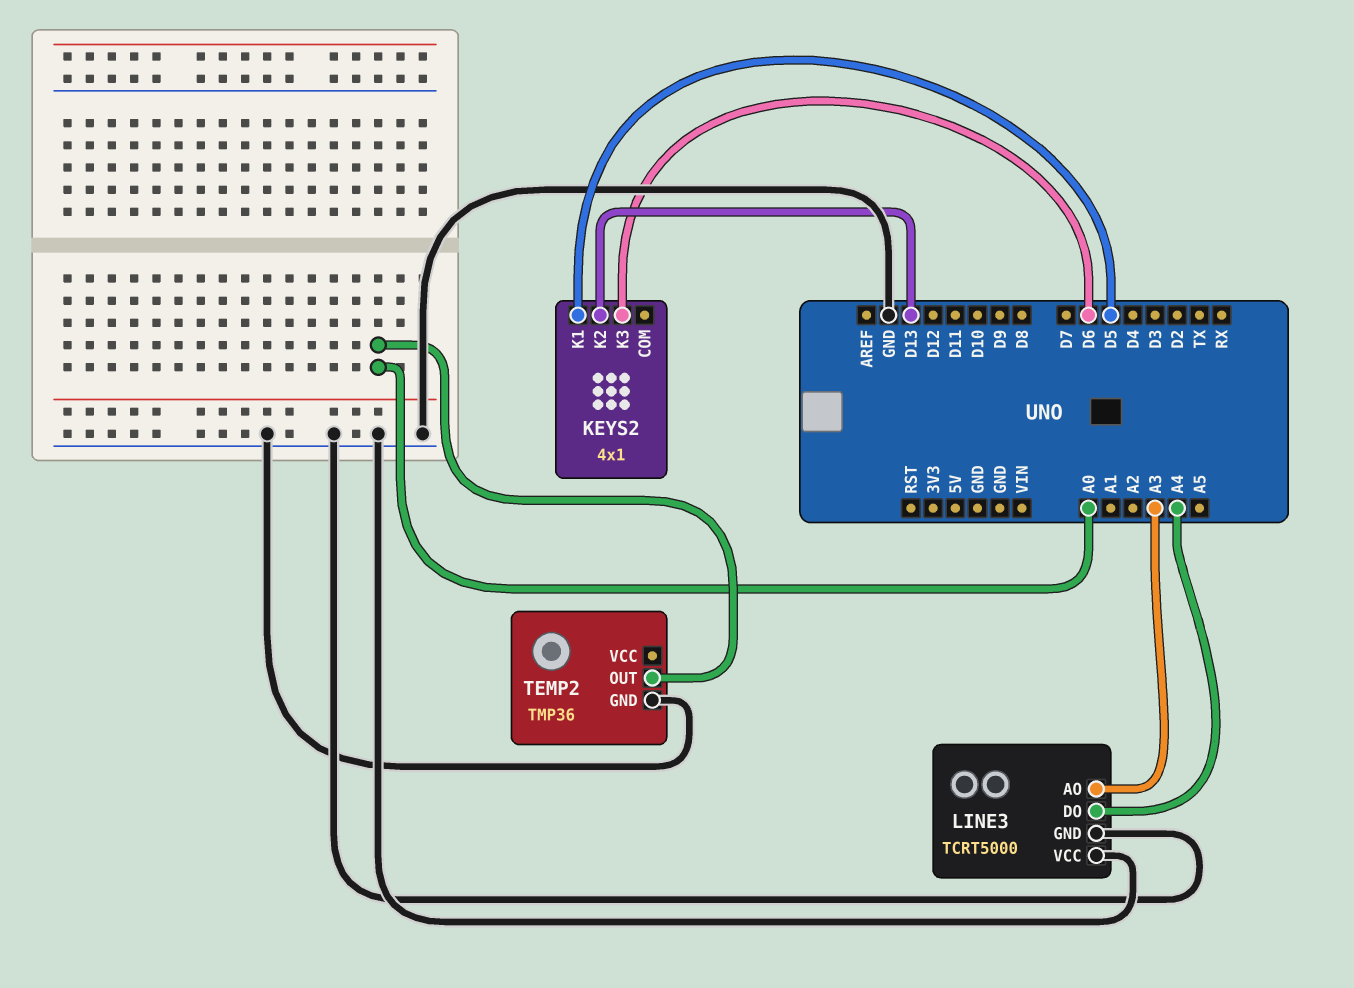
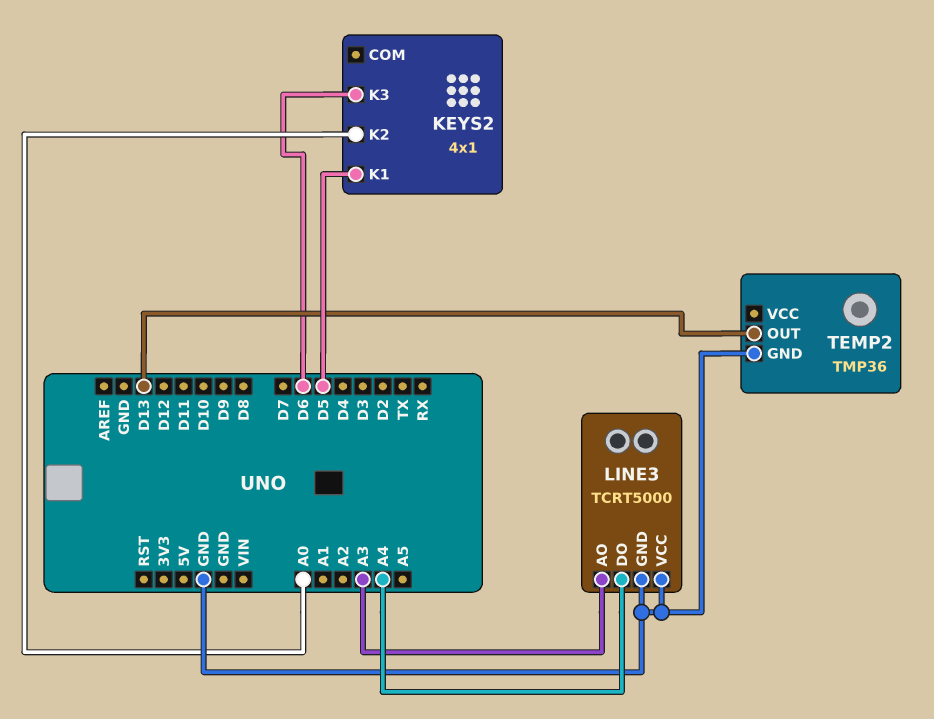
KEYS2 pin K2: D13 -> A0
TEMP2 pin OUT: A0 -> D13

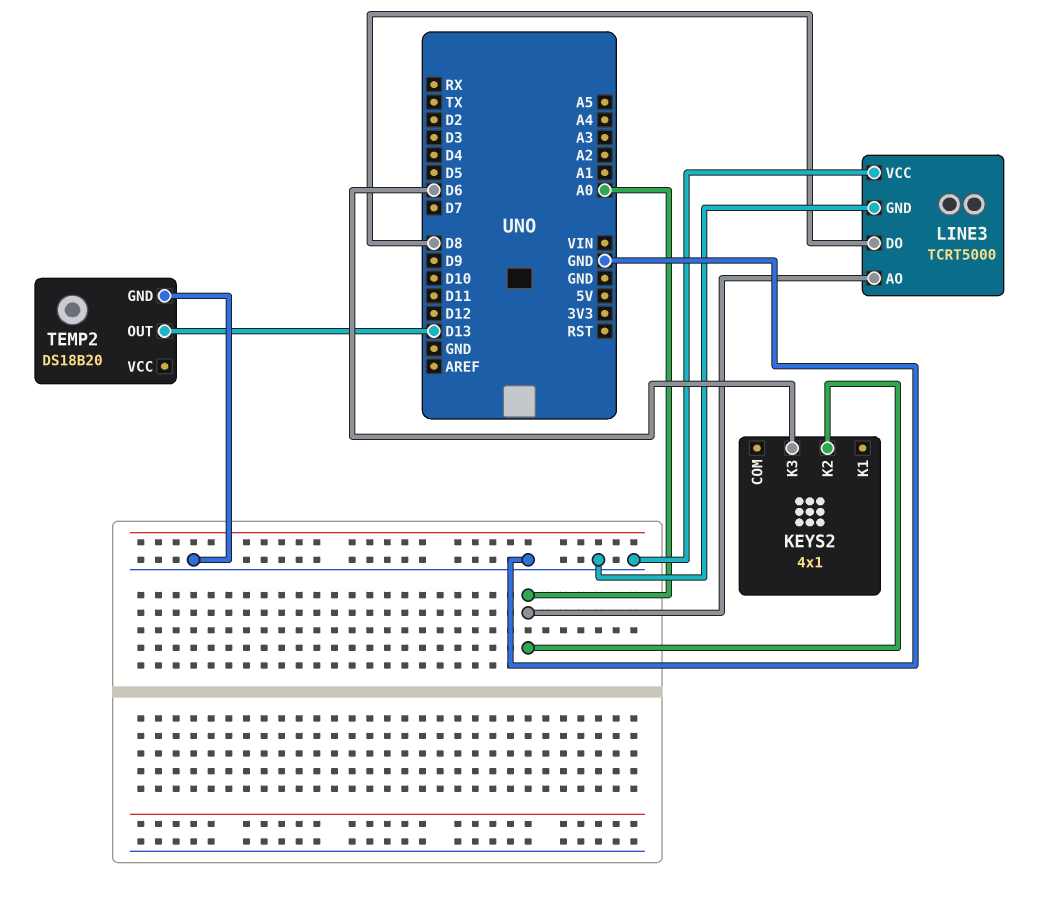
KEYS2 pin K1: D5 -> none
LINE3 pin AO: A3 -> A0
LINE3 pin DO: A4 -> D8
TEMP2: TMP36 -> DS18B20

